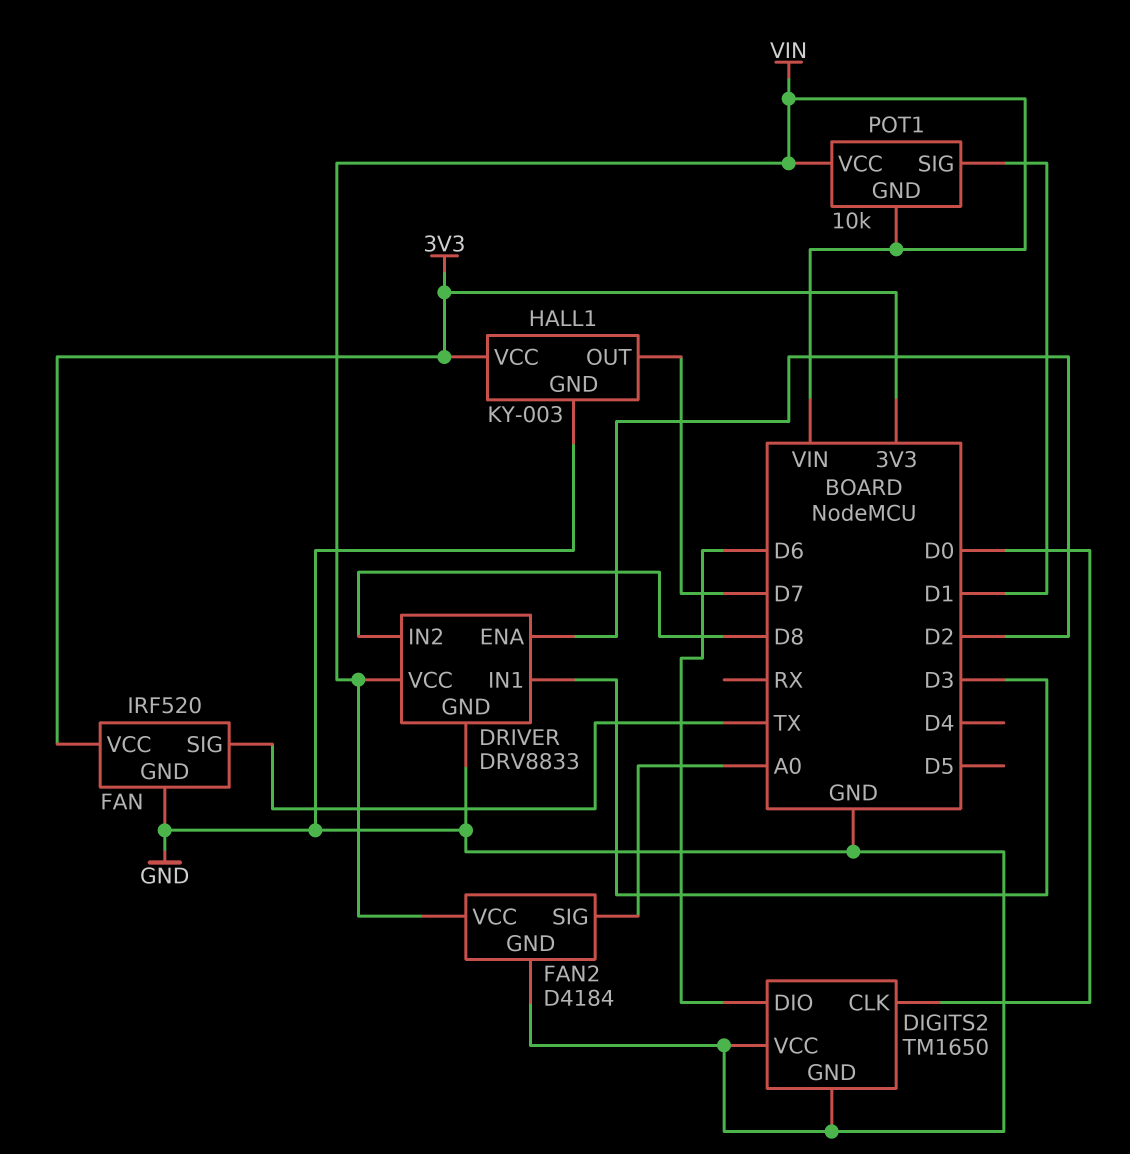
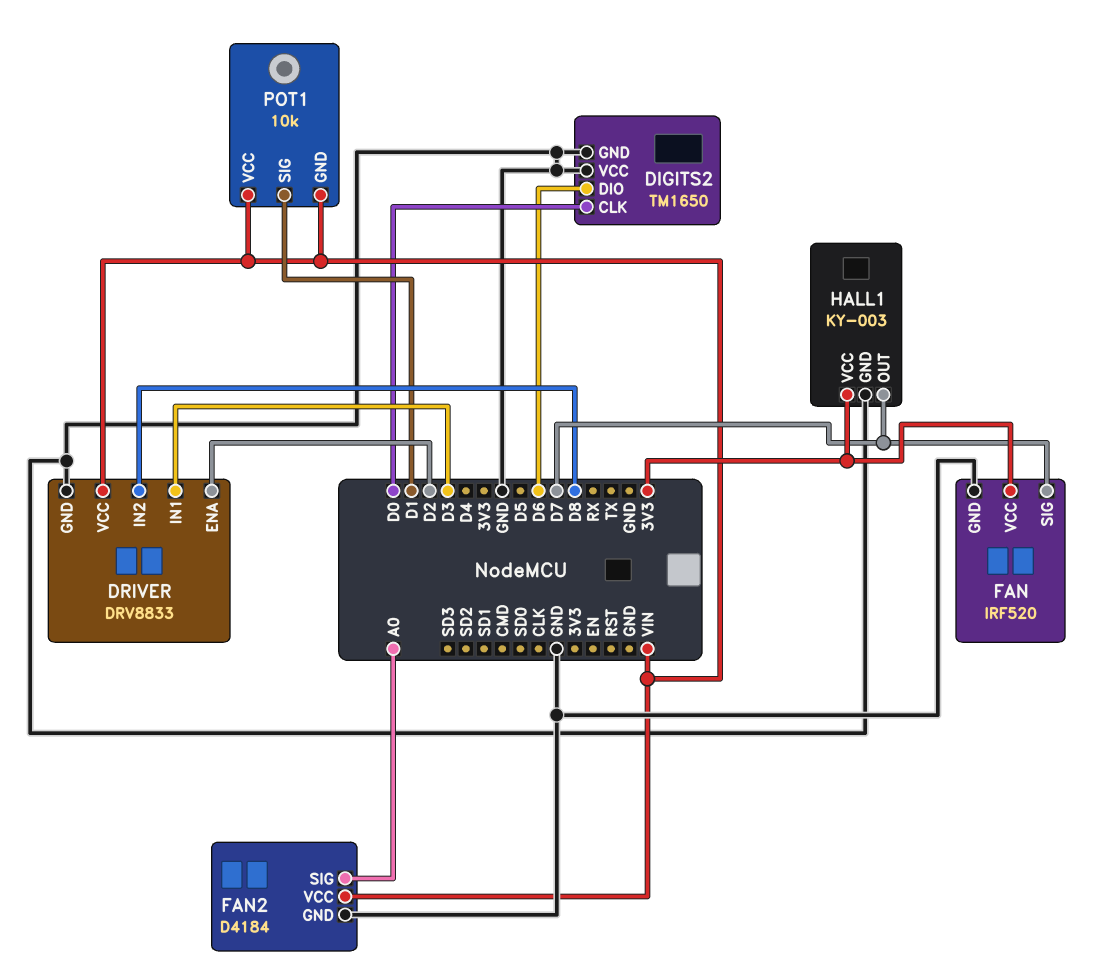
FAN pin SIG: TX -> D7

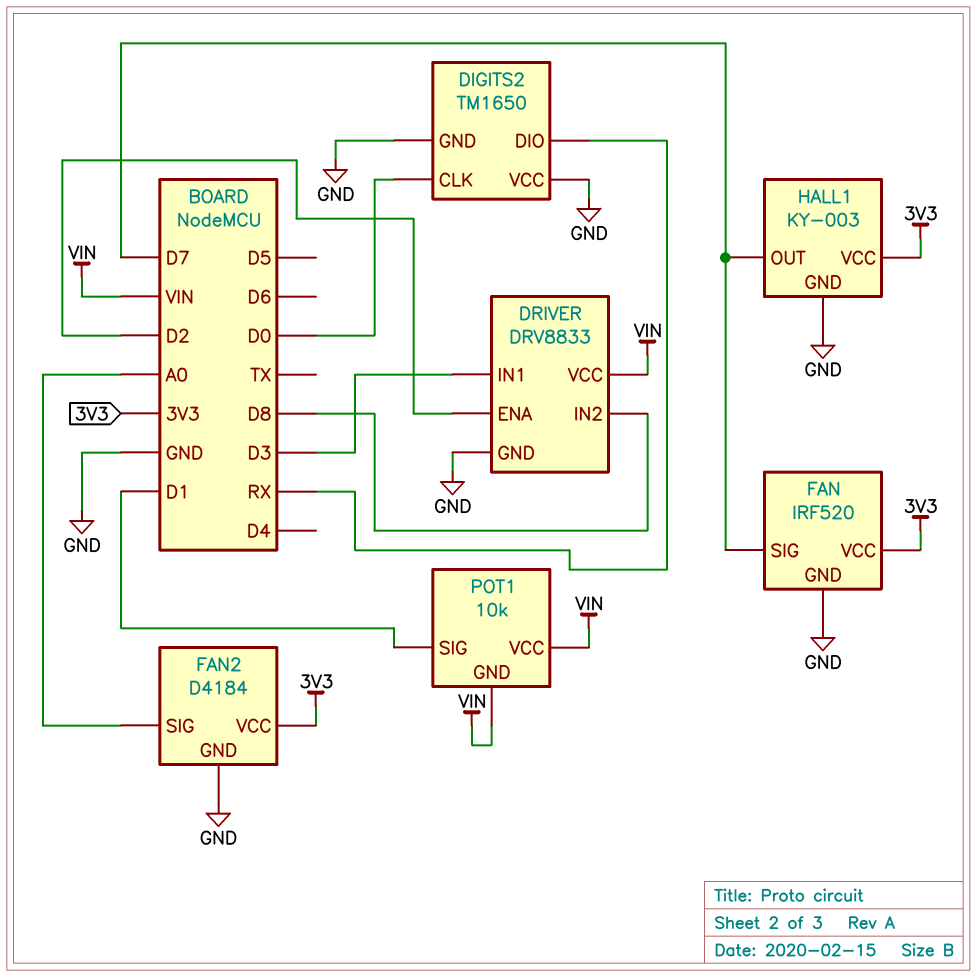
DIGITS2 pin DIO: D6 -> RX
FAN2 pin VCC: VIN -> 3V3

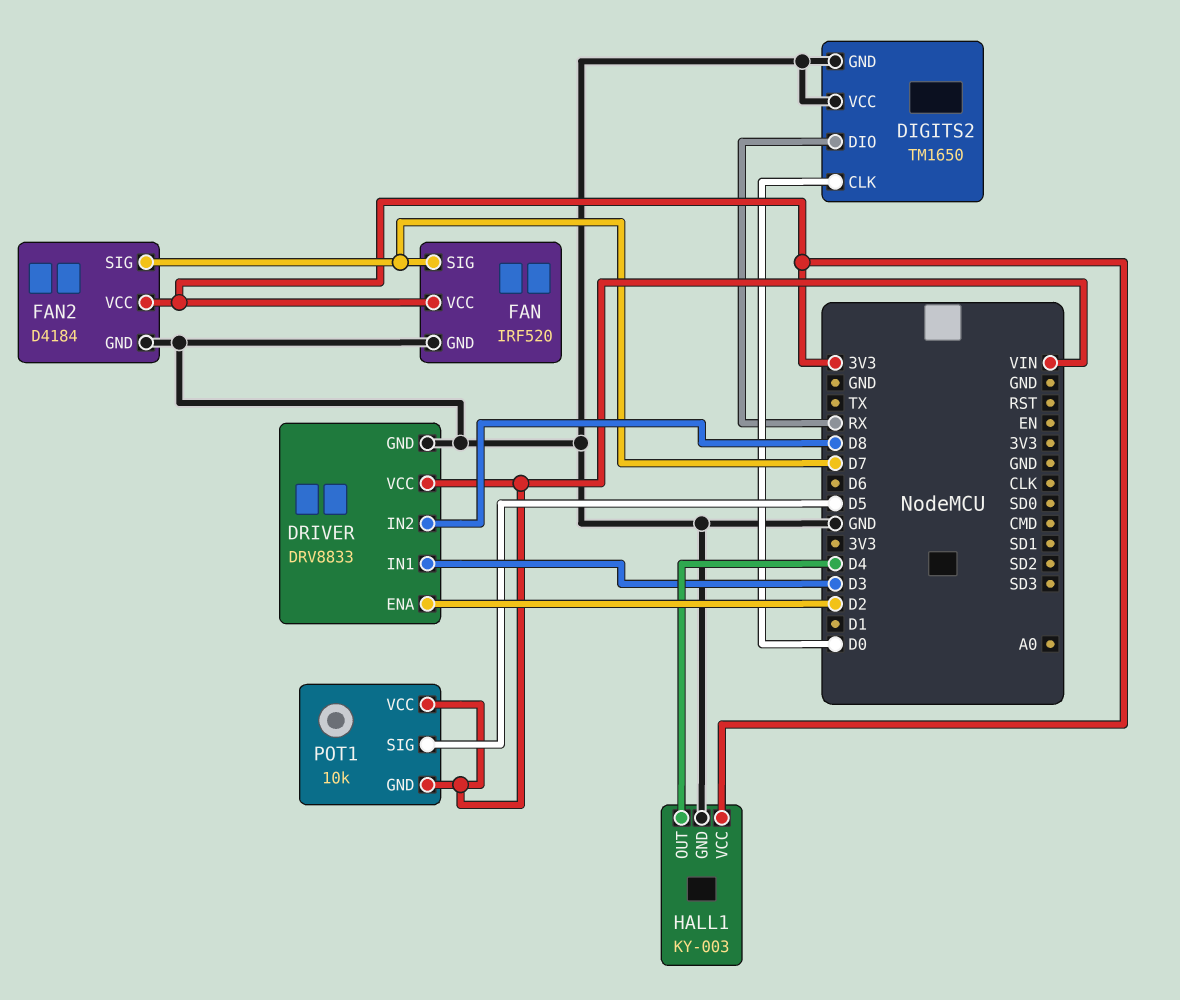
FAN2 pin SIG: A0 -> D7
HALL1 pin OUT: D7 -> D4
POT1 pin SIG: D1 -> D5

